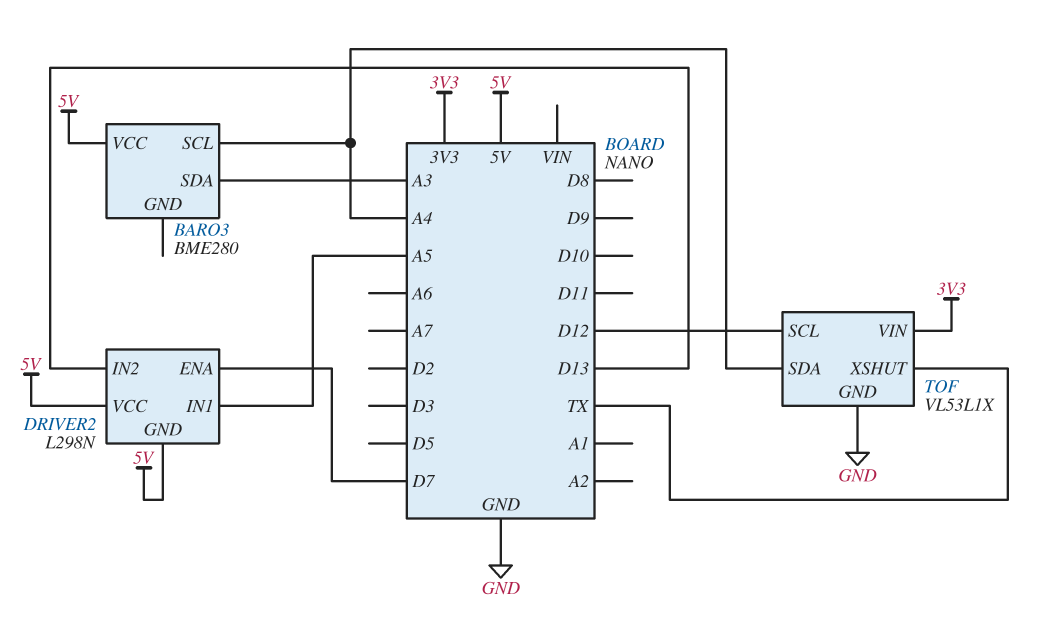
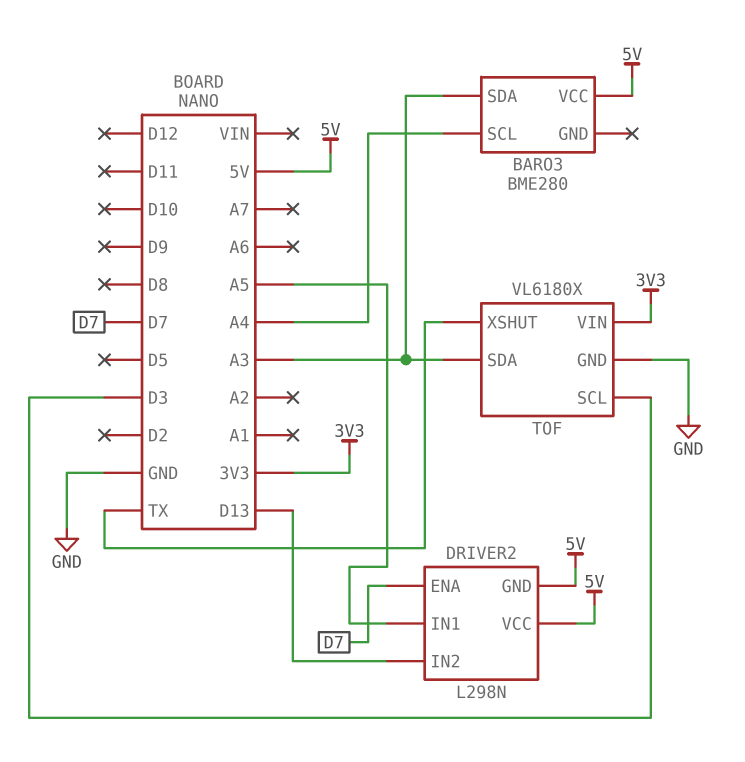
TOF: VL53L1X -> VL6180X
TOF pin SCL: D12 -> D3
TOF pin SDA: A4 -> A3

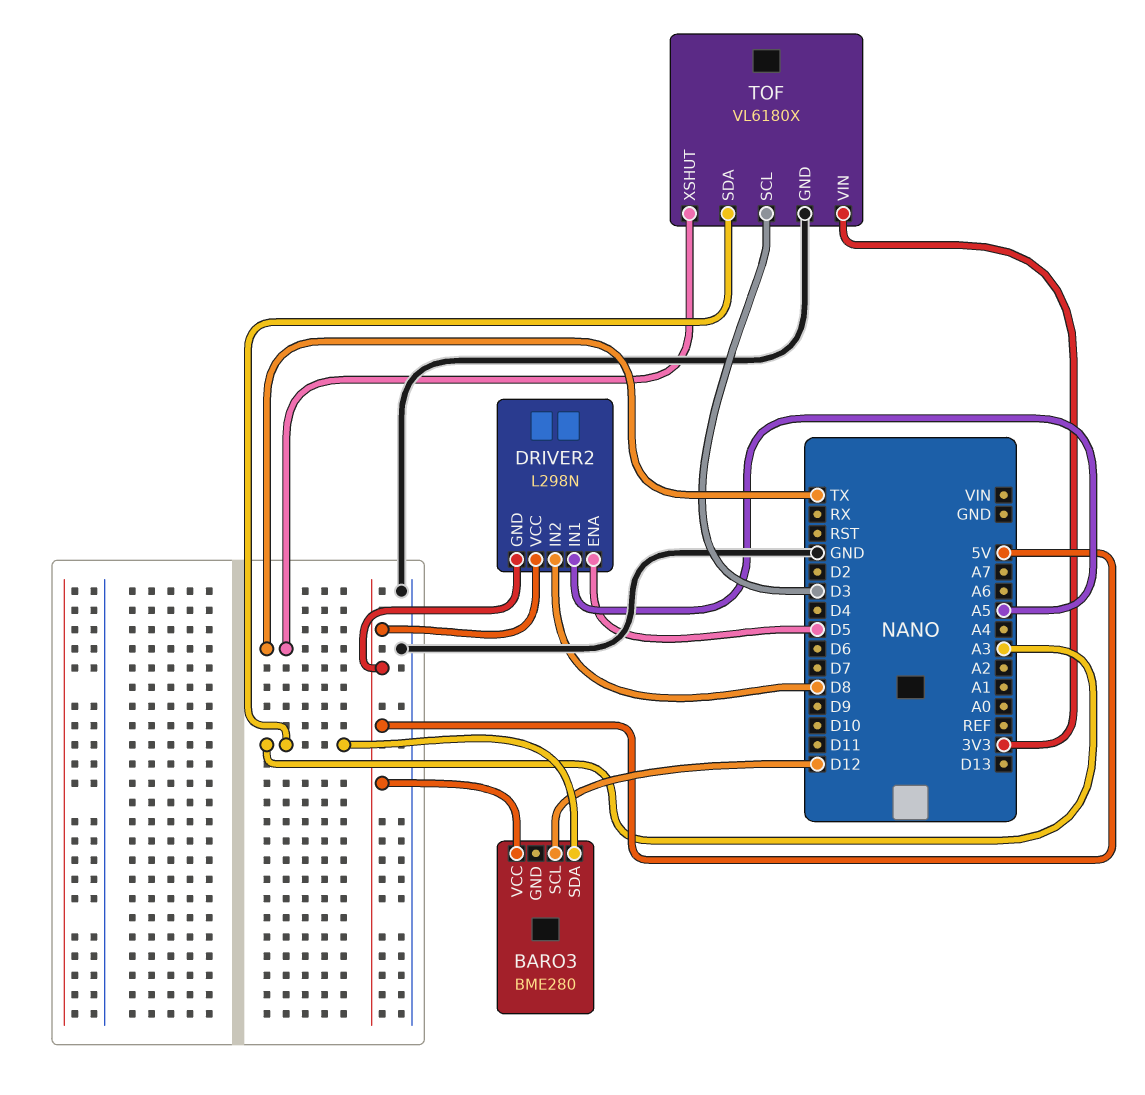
BARO3 pin SCL: A4 -> D12
DRIVER2 pin ENA: D7 -> D5
DRIVER2 pin IN2: D13 -> D8

